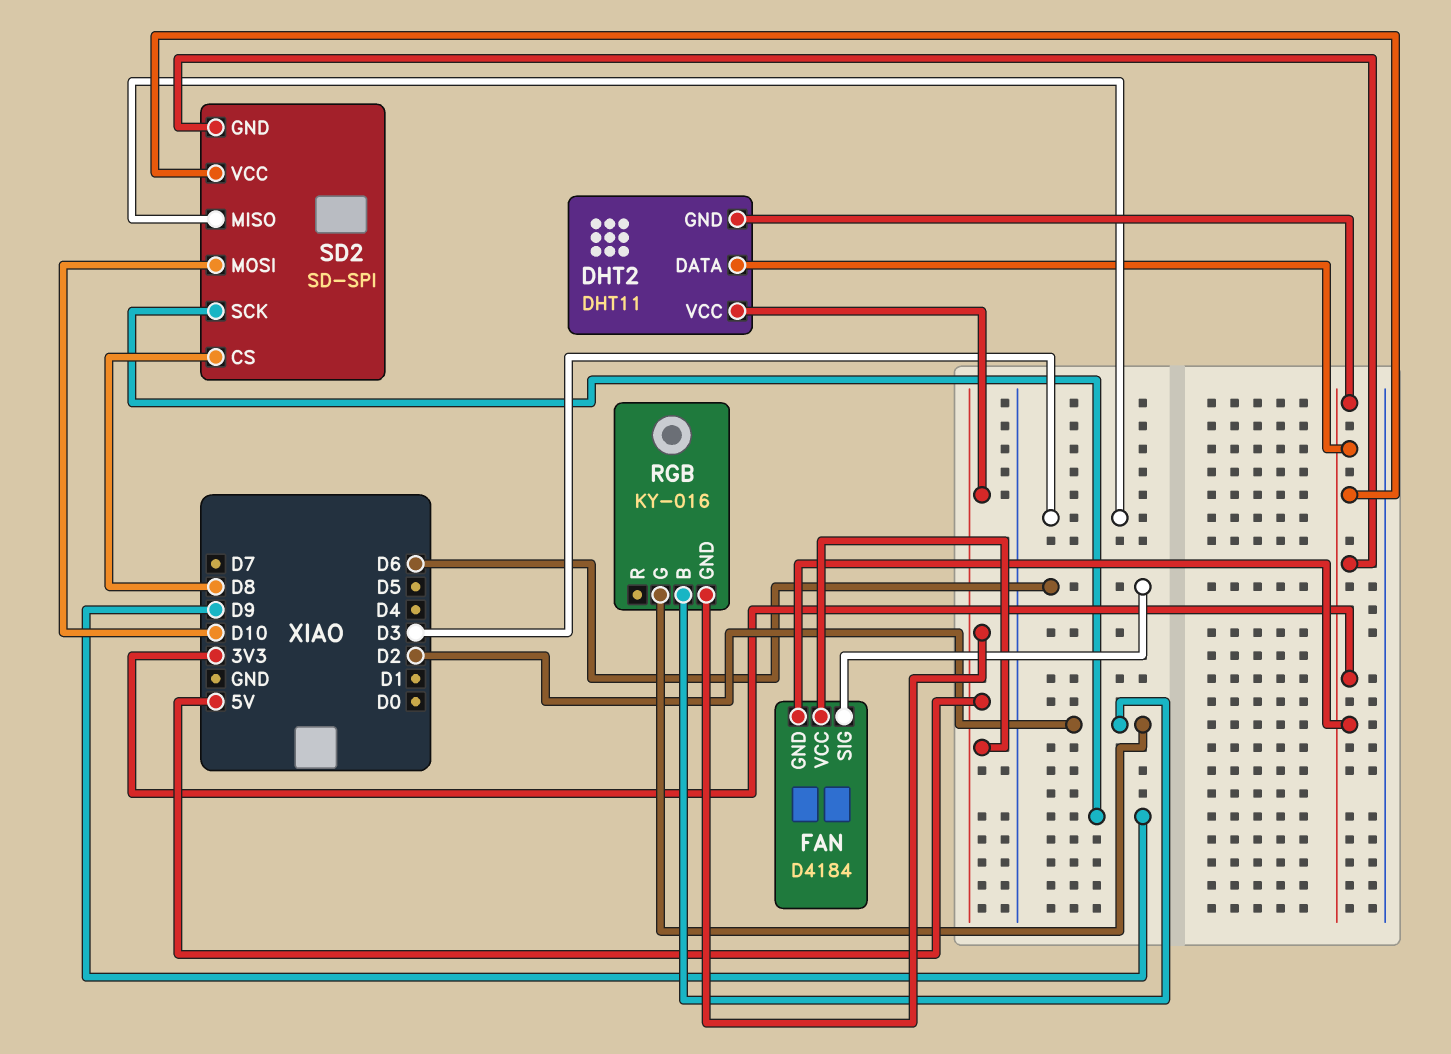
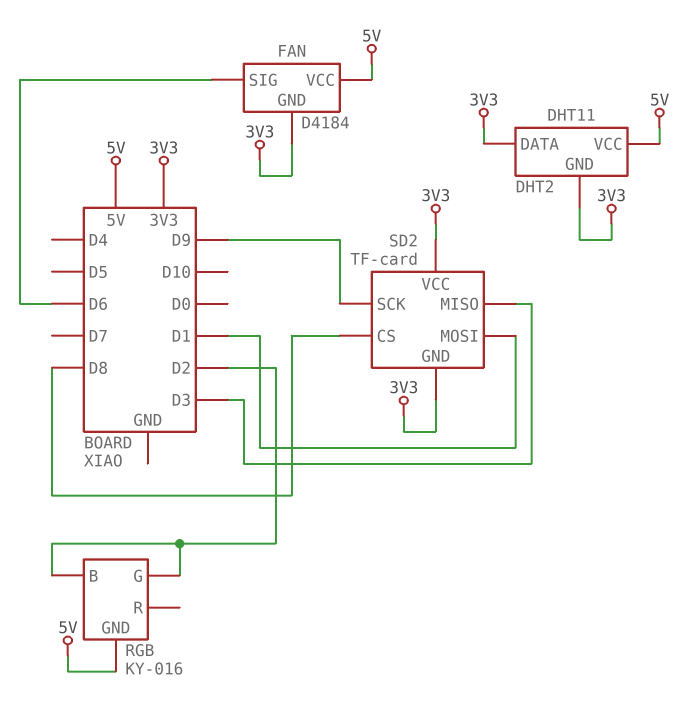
SD2: SD-SPI -> TF-card
SD2 pin MOSI: D10 -> D1

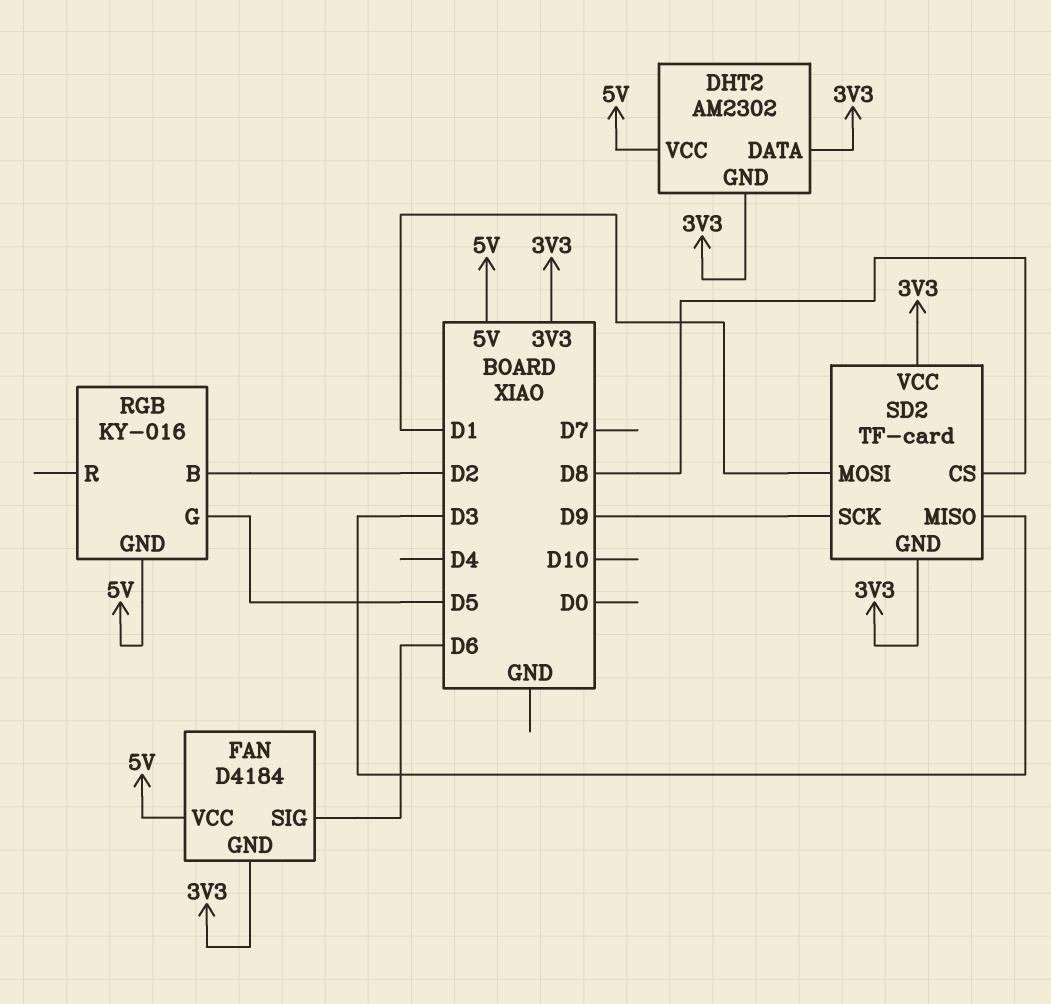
DHT2: DHT11 -> AM2302
RGB pin G: D2 -> D5

